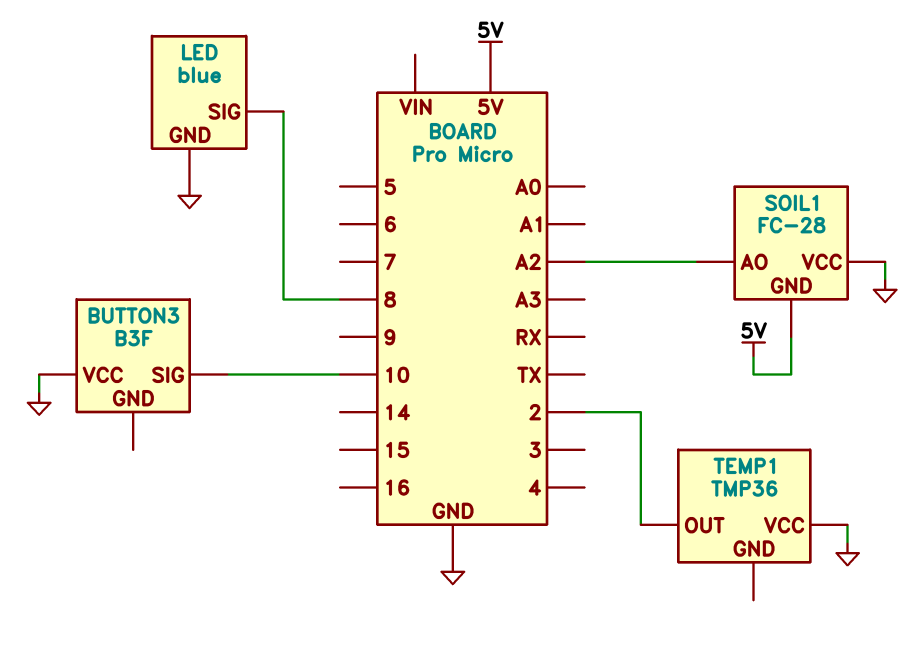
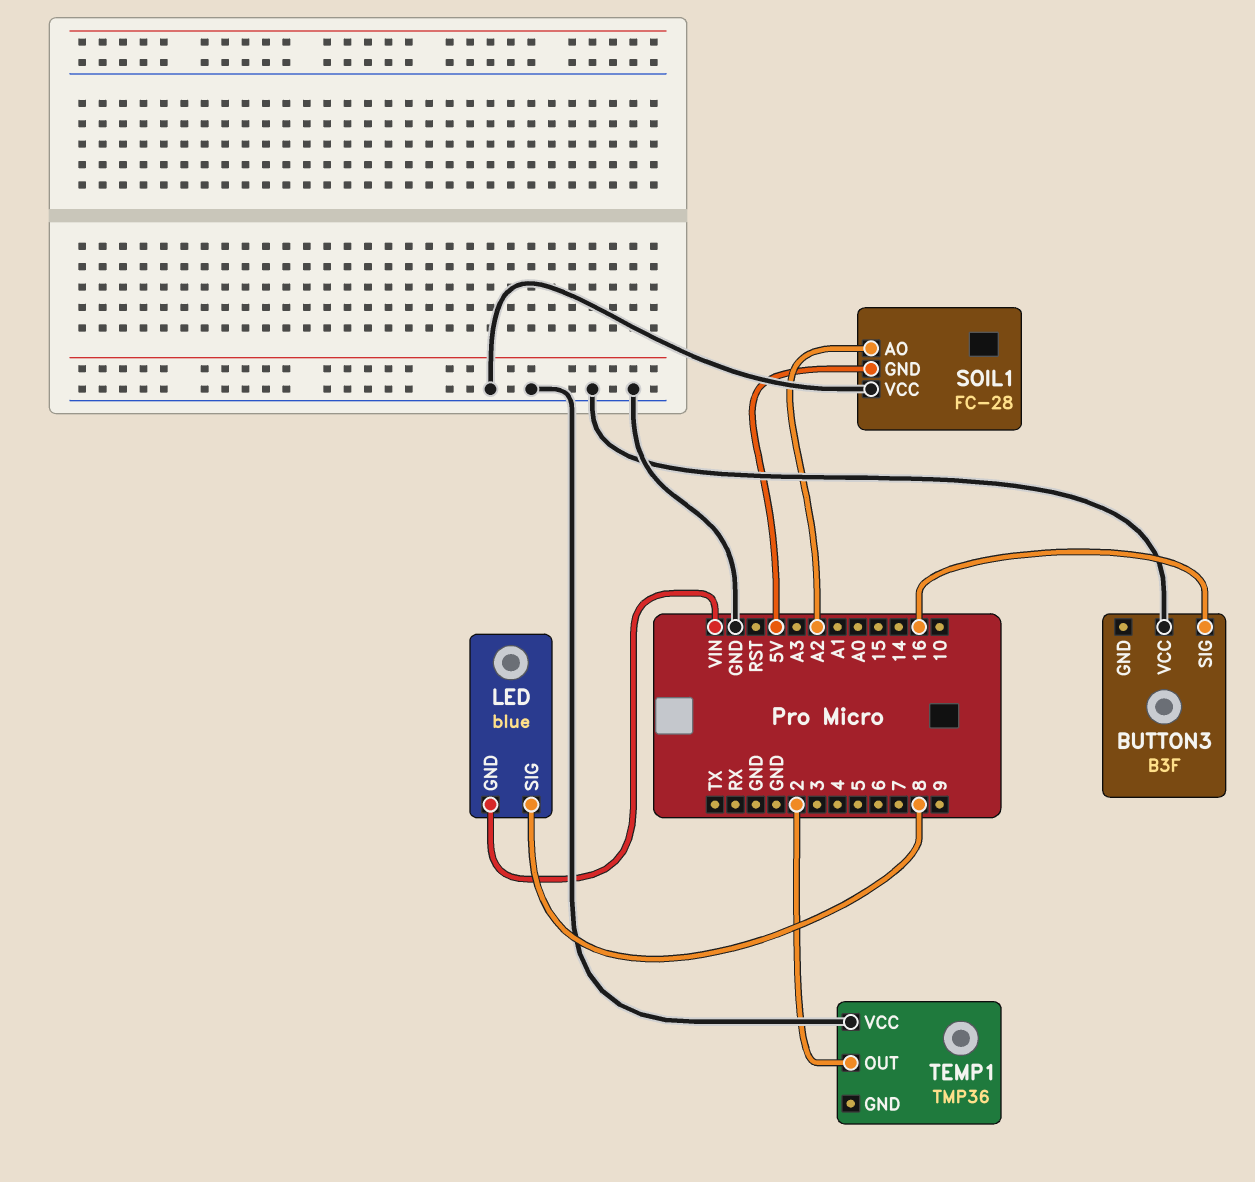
BUTTON3 pin SIG: 10 -> 16
LED pin GND: GND -> VIN

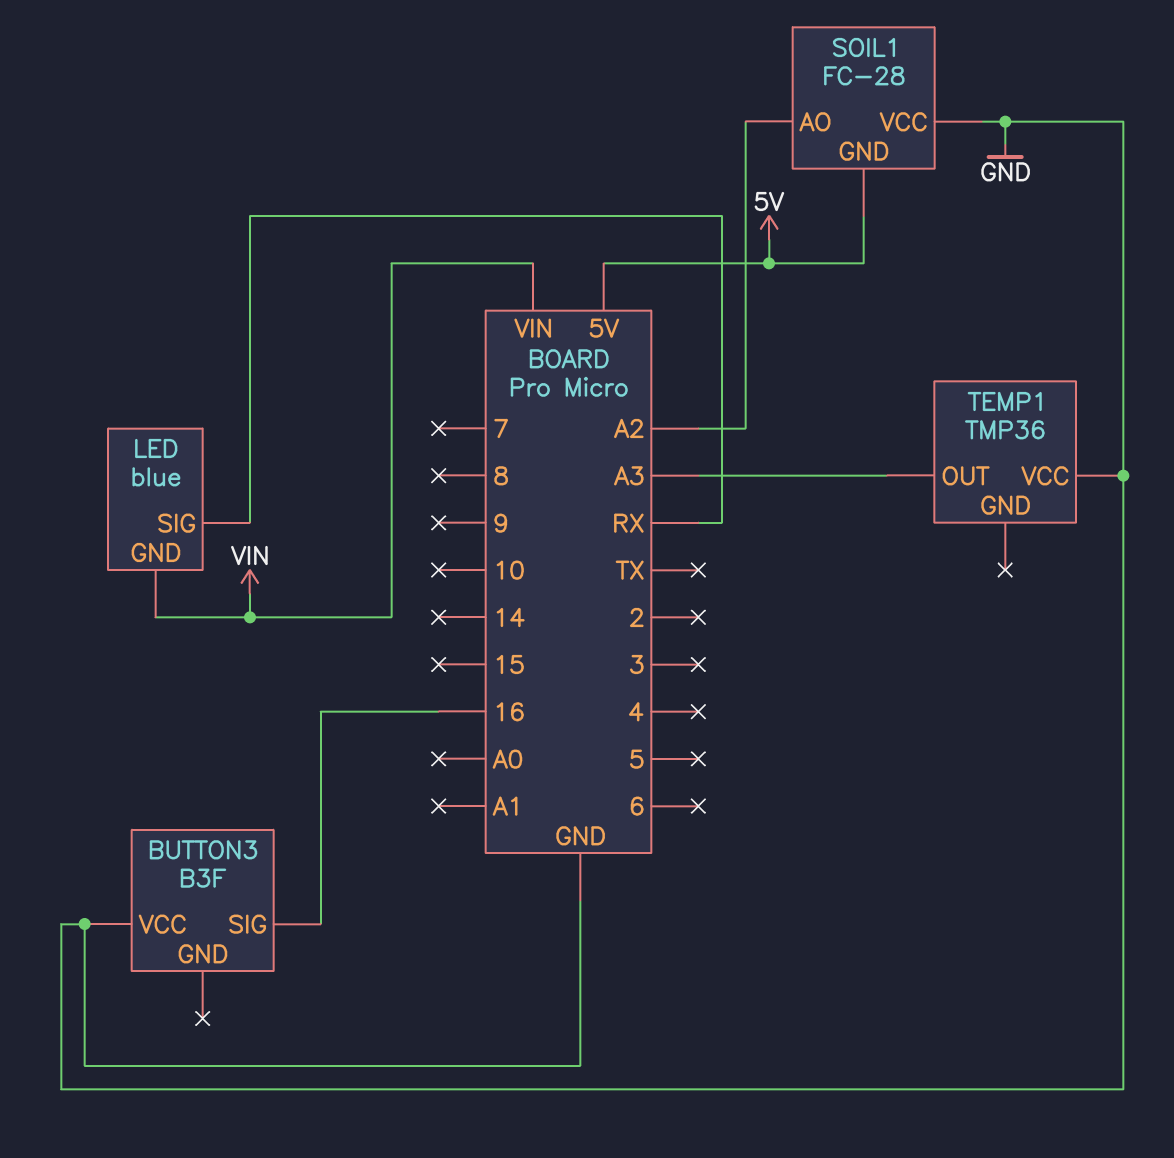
LED pin SIG: 8 -> RX
TEMP1 pin OUT: 2 -> A3

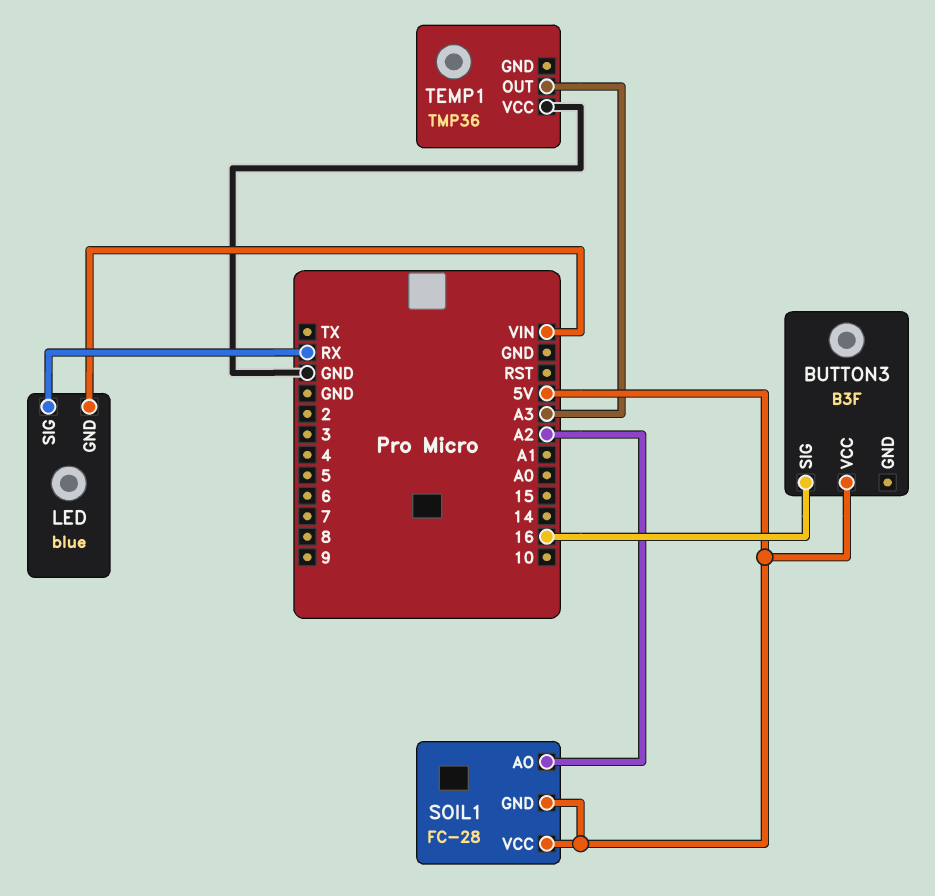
BUTTON3 pin VCC: GND -> 5V
SOIL1 pin VCC: GND -> 5V

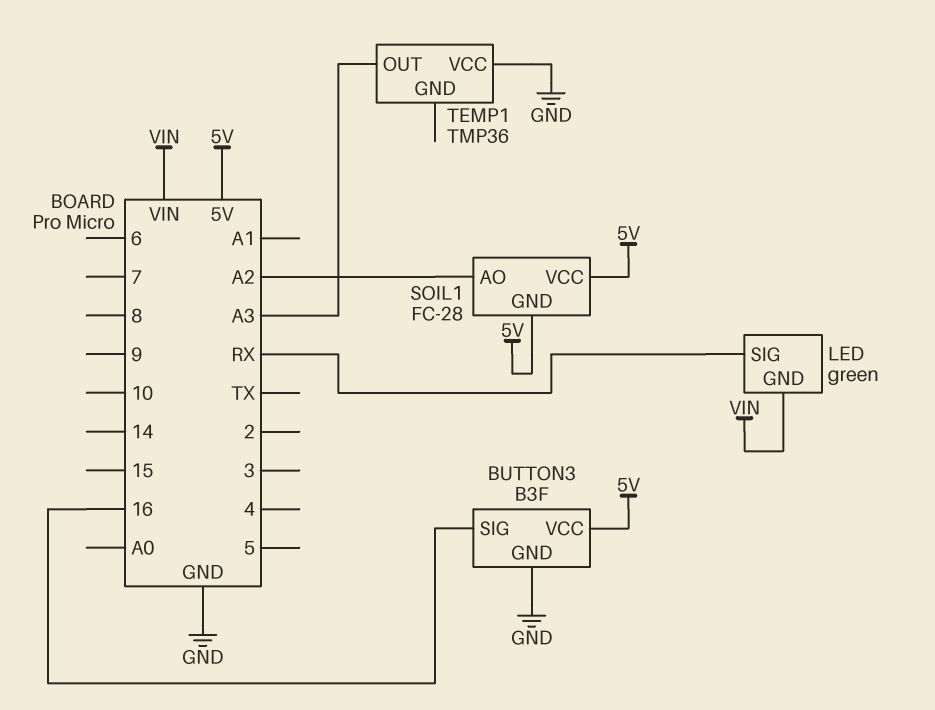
BUTTON3 pin GND: none -> GND
LED: blue -> green

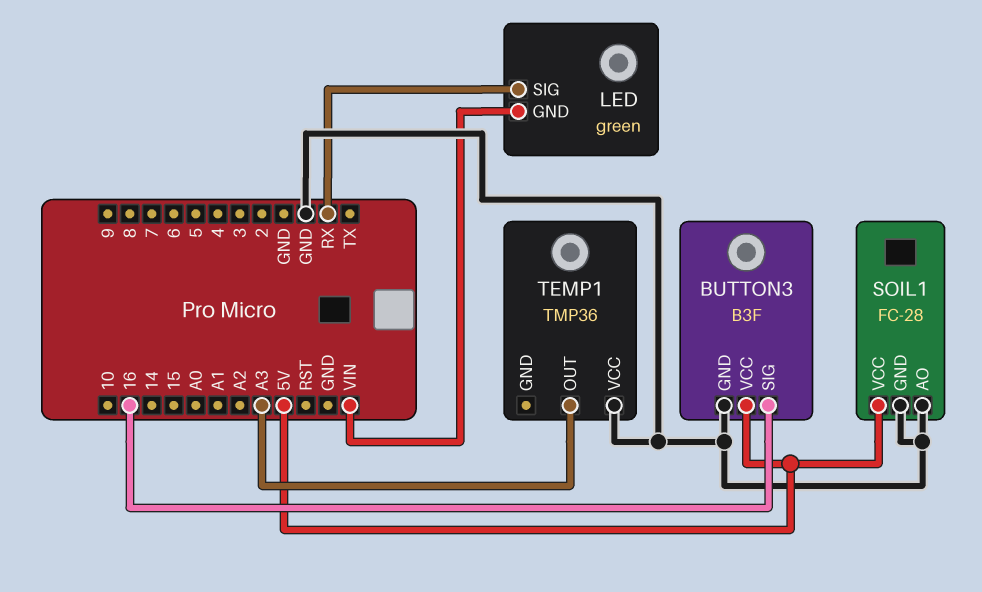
SOIL1 pin AO: A2 -> GND
SOIL1 pin GND: 5V -> GND

